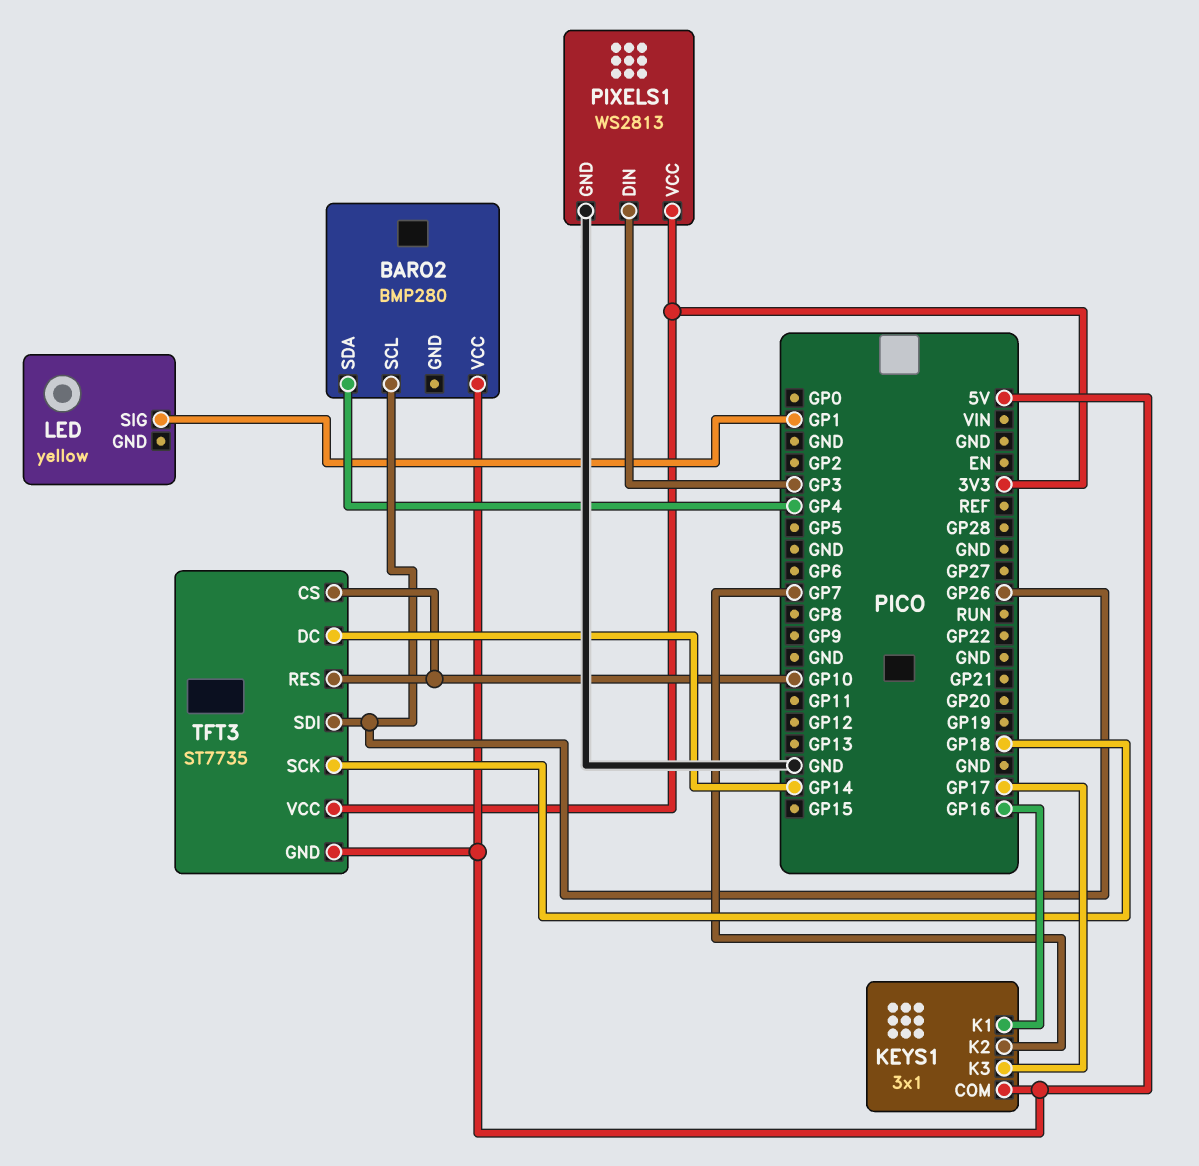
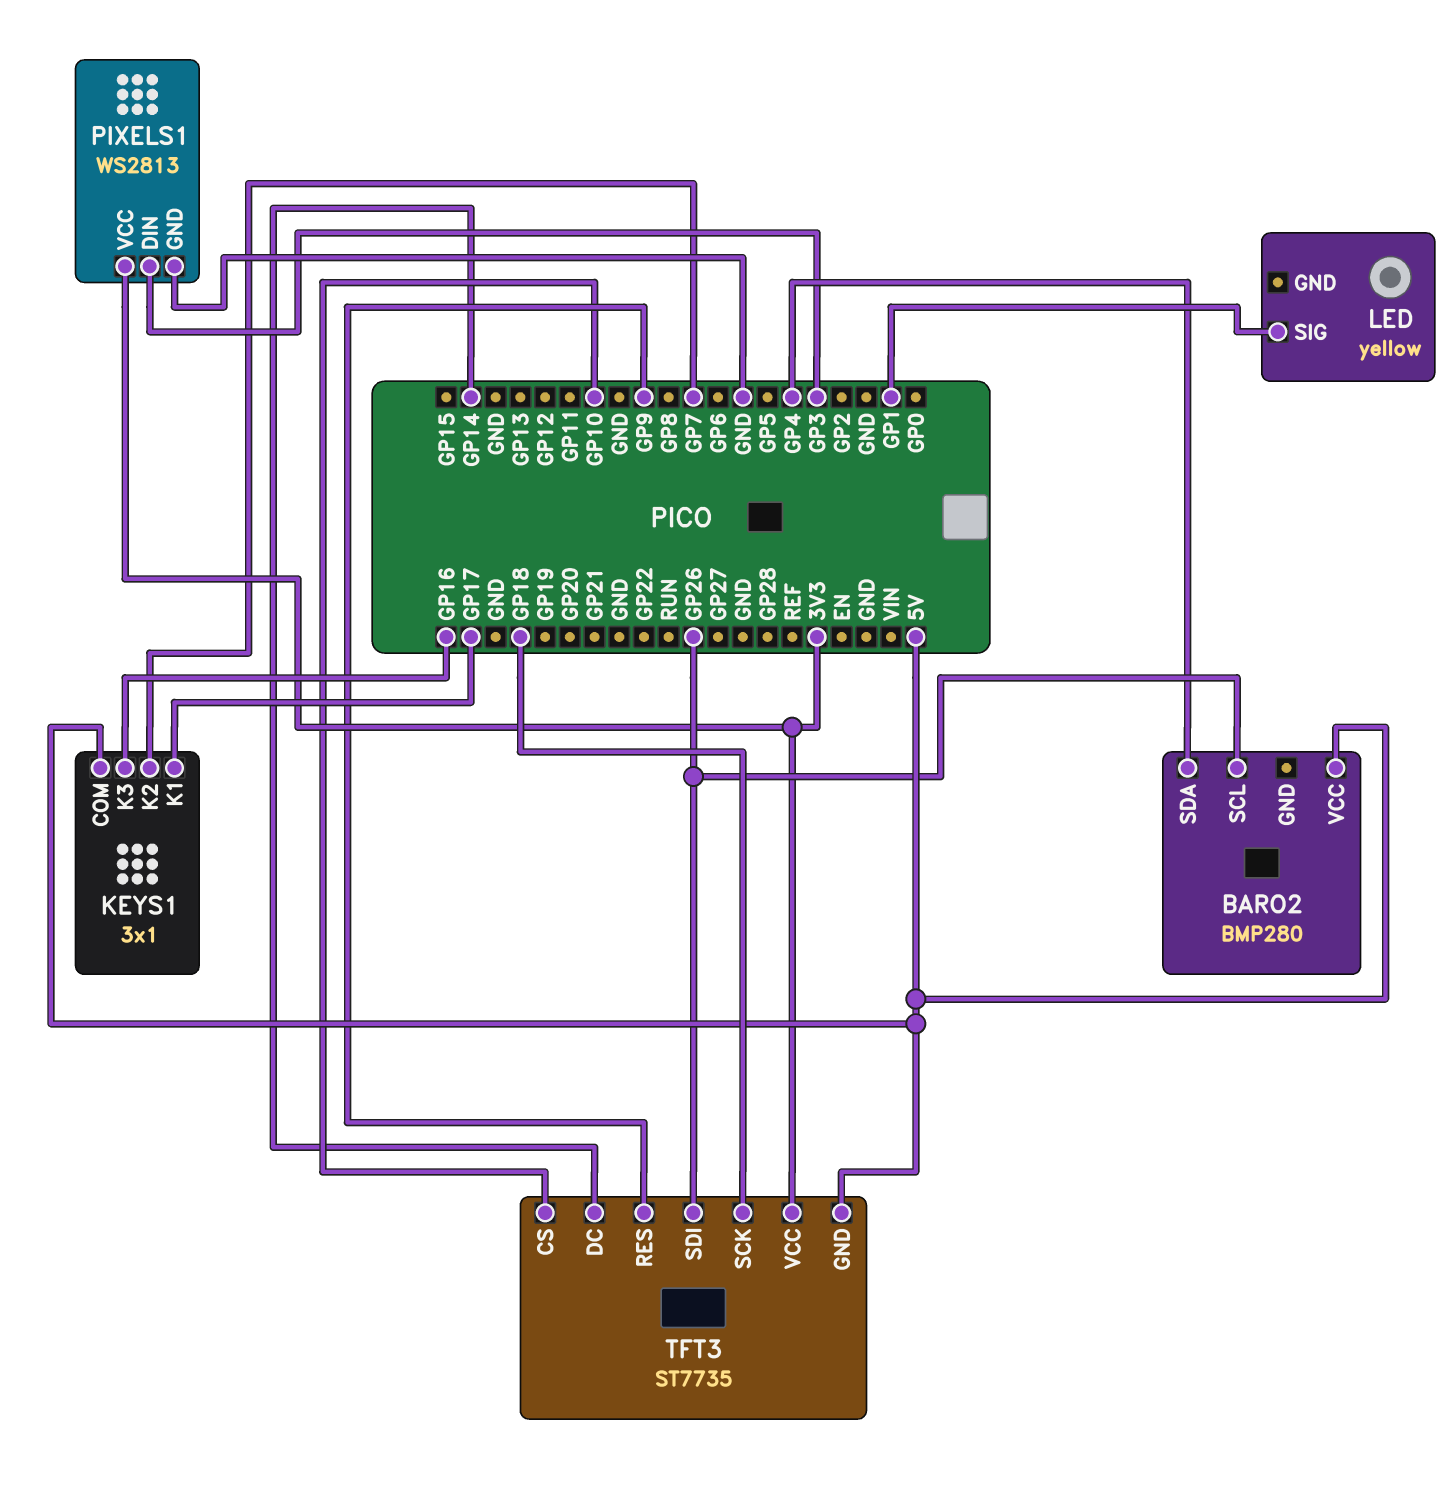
KEYS1 pin K1: GP16 -> GP17
KEYS1 pin K3: GP17 -> GP16
TFT3 pin RES: GP10 -> GP9

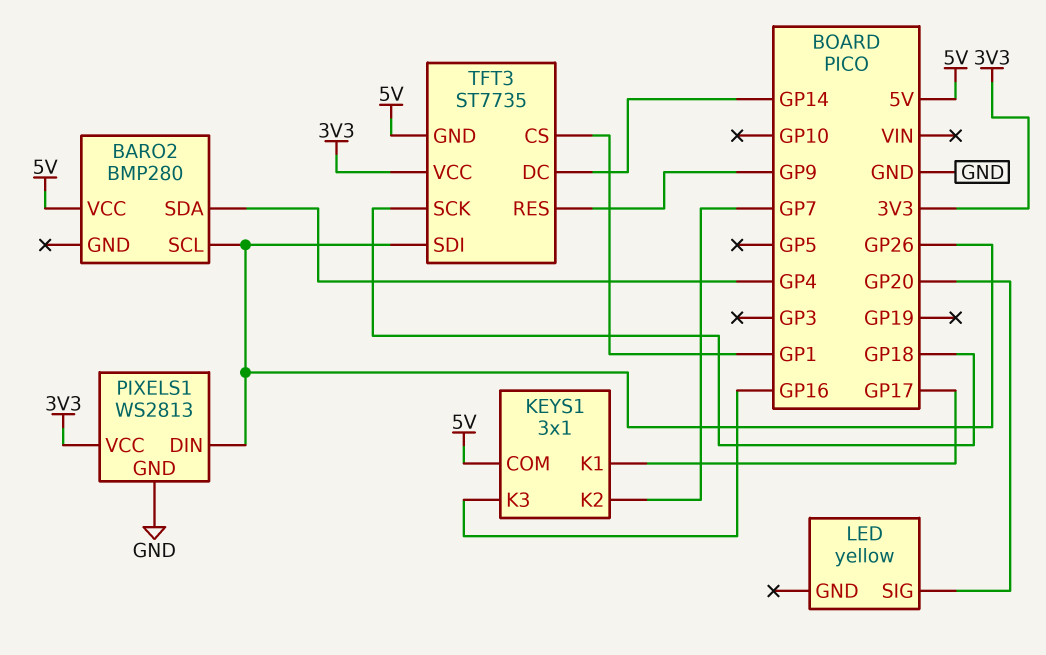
LED pin SIG: GP1 -> GP20
PIXELS1 pin DIN: GP3 -> GP26
TFT3 pin CS: GP10 -> GP1

